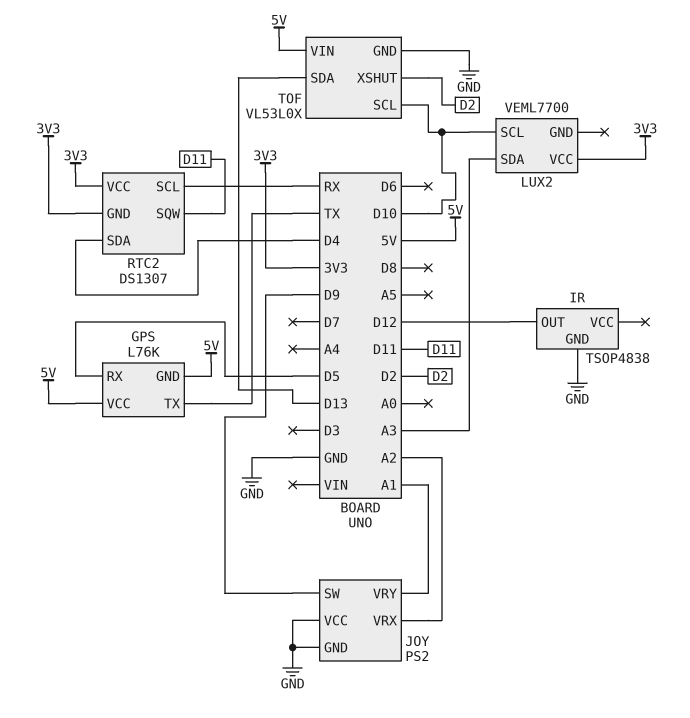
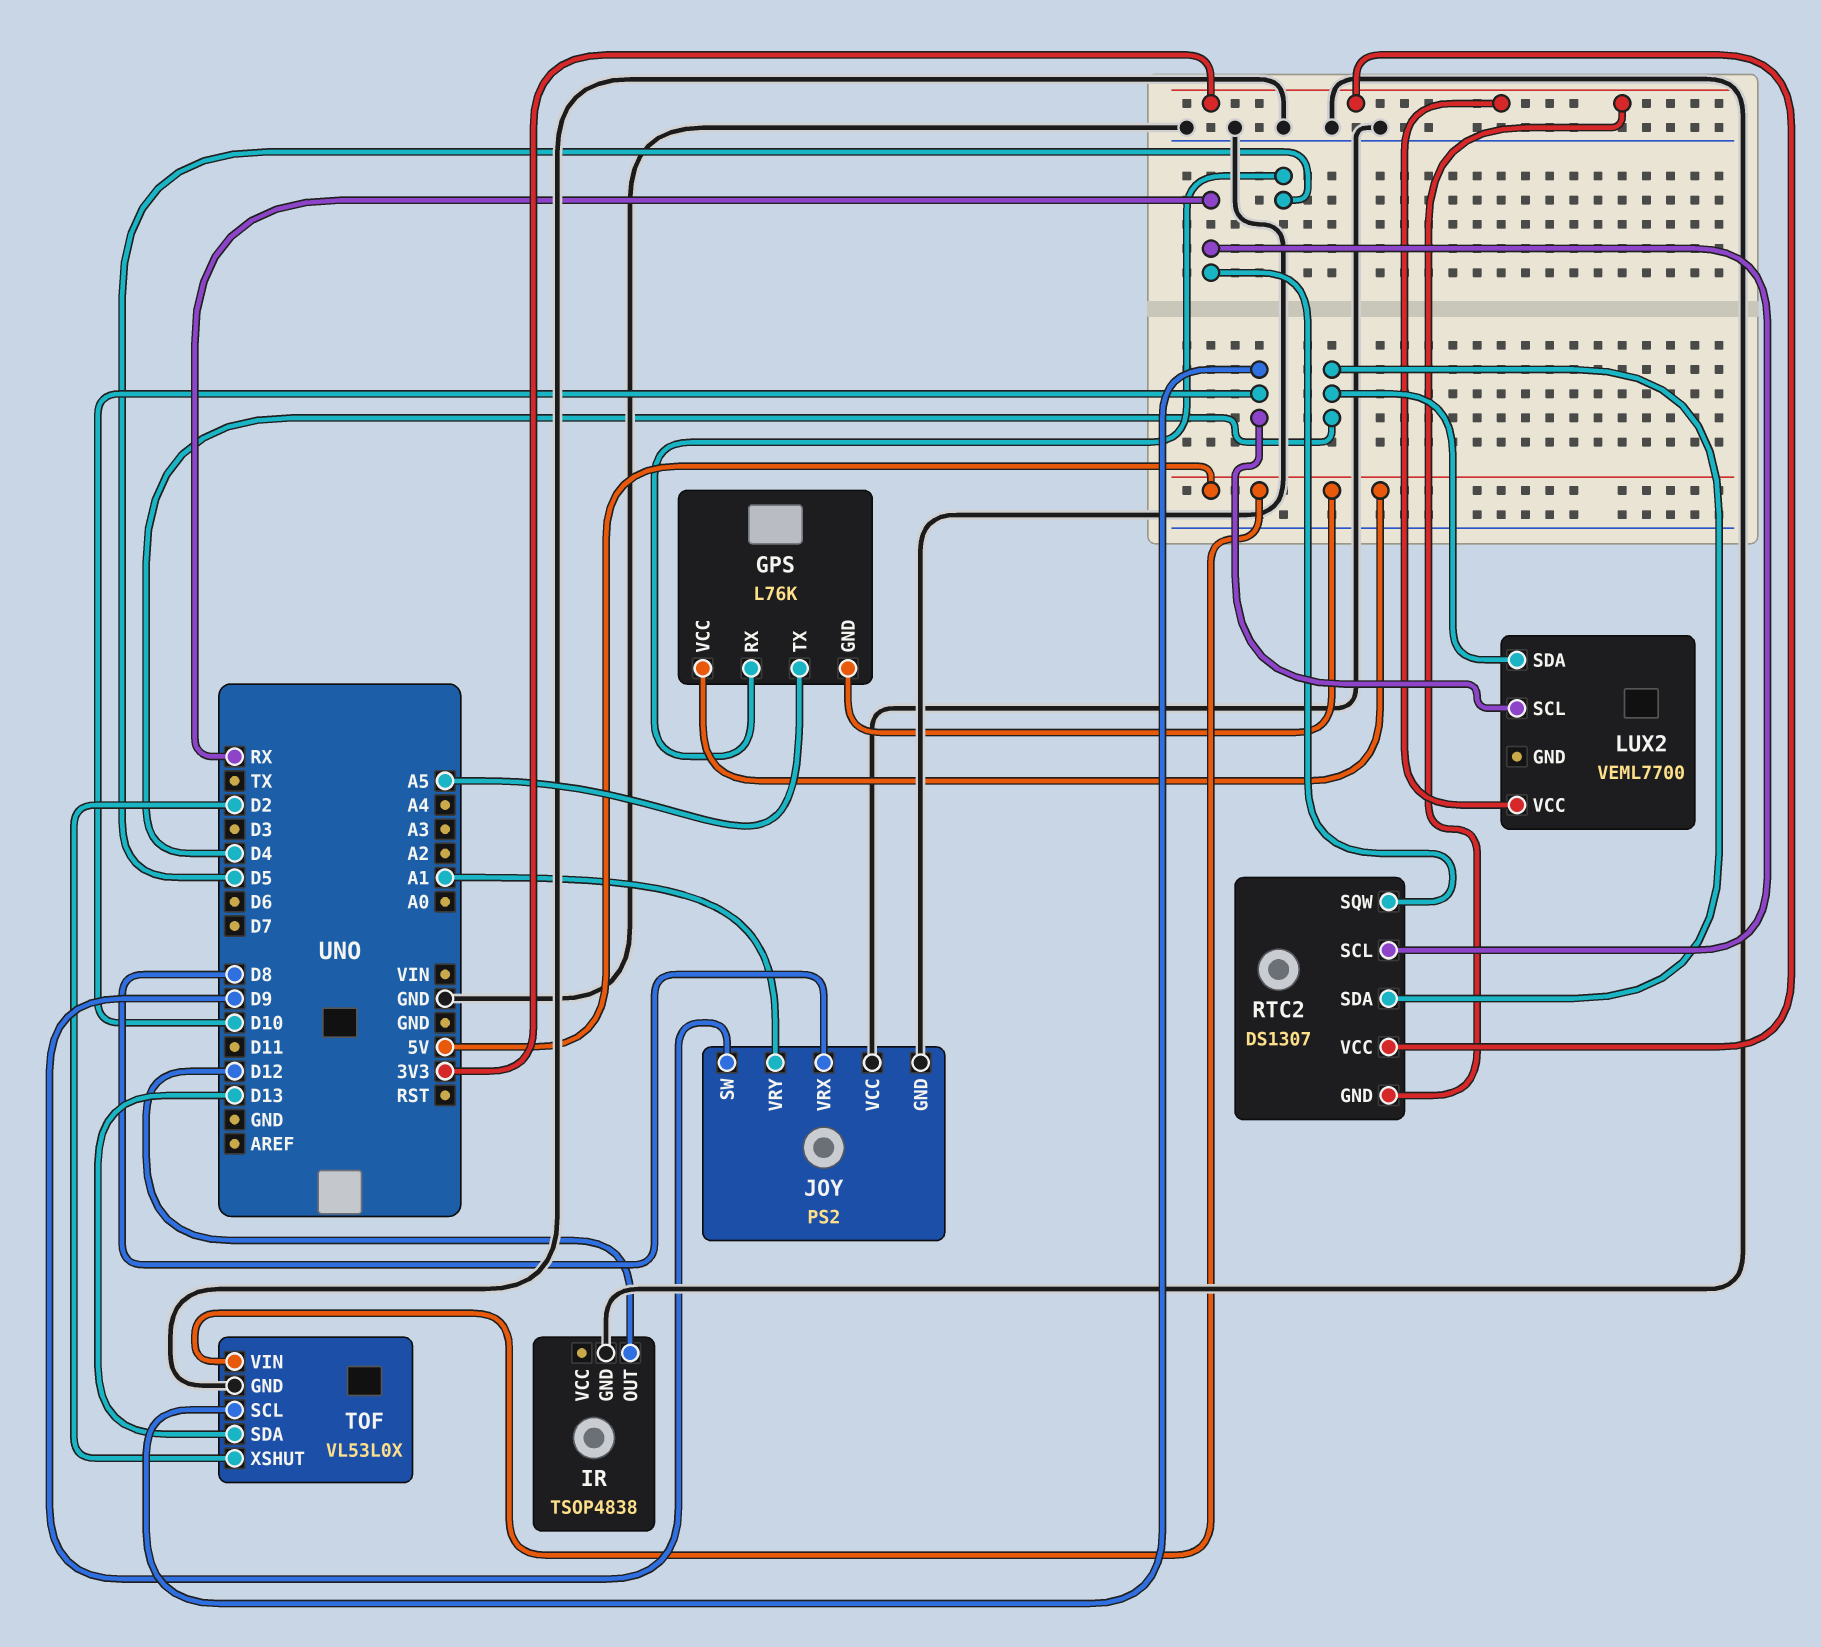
GPS pin TX: TX -> A5
JOY pin VRX: A2 -> D8
LUX2 pin SDA: A3 -> D4
RTC2 pin SQW: D11 -> RX

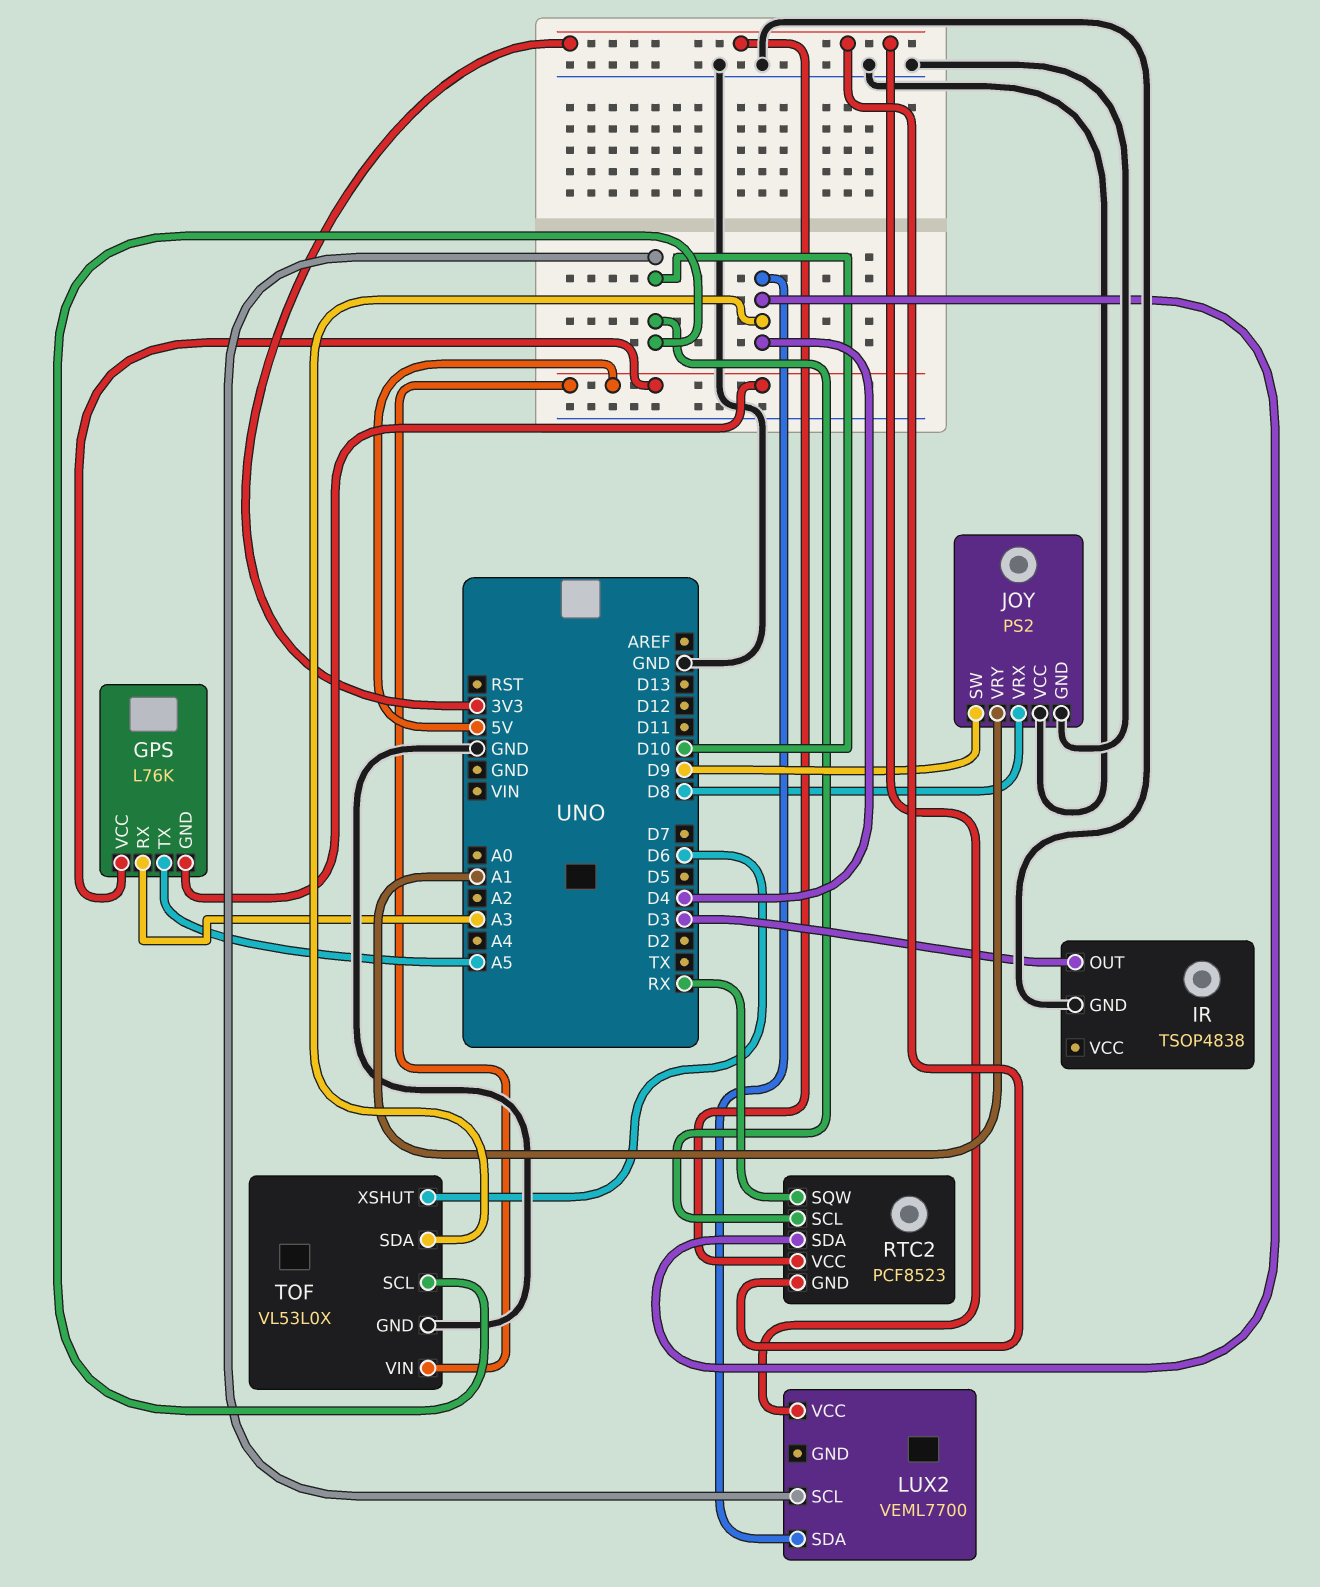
GPS pin RX: D5 -> A3
IR pin OUT: D12 -> D3
RTC2: DS1307 -> PCF8523
RTC2 pin SCL: RX -> D10
TOF pin SDA: D13 -> D4
TOF pin XSHUT: D2 -> D6

